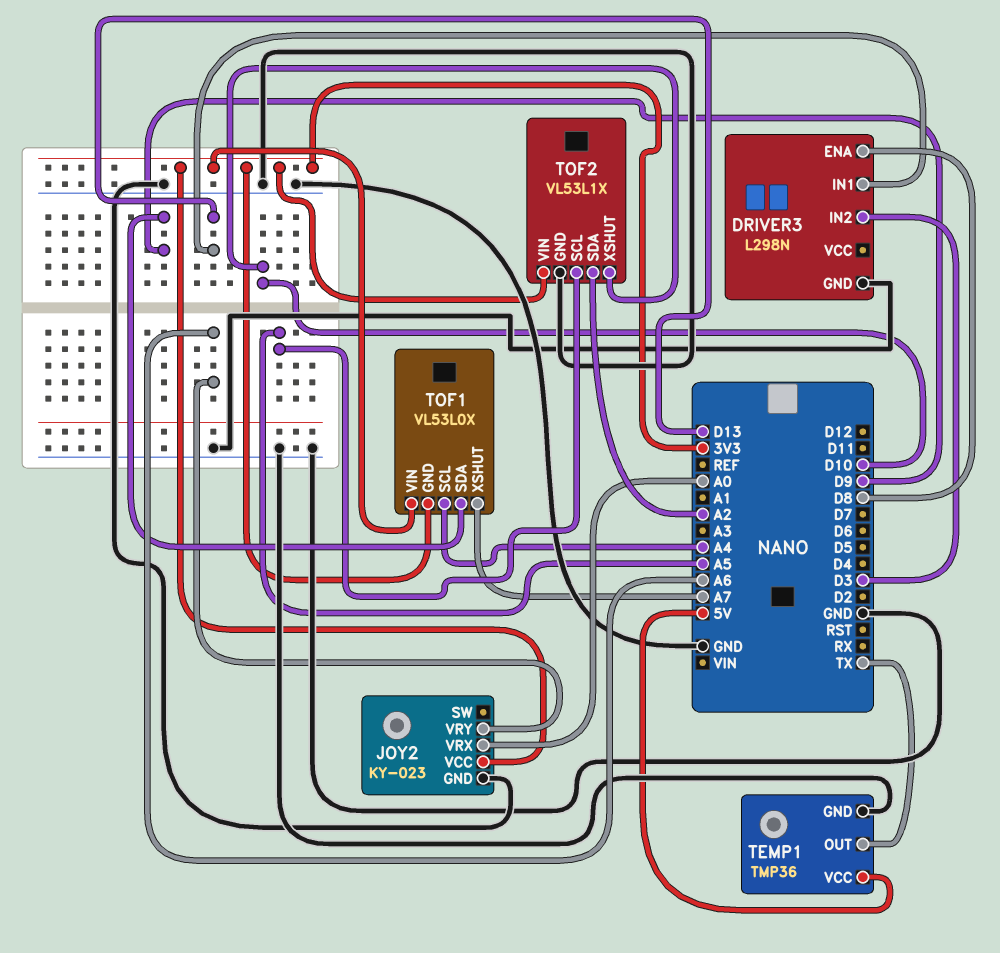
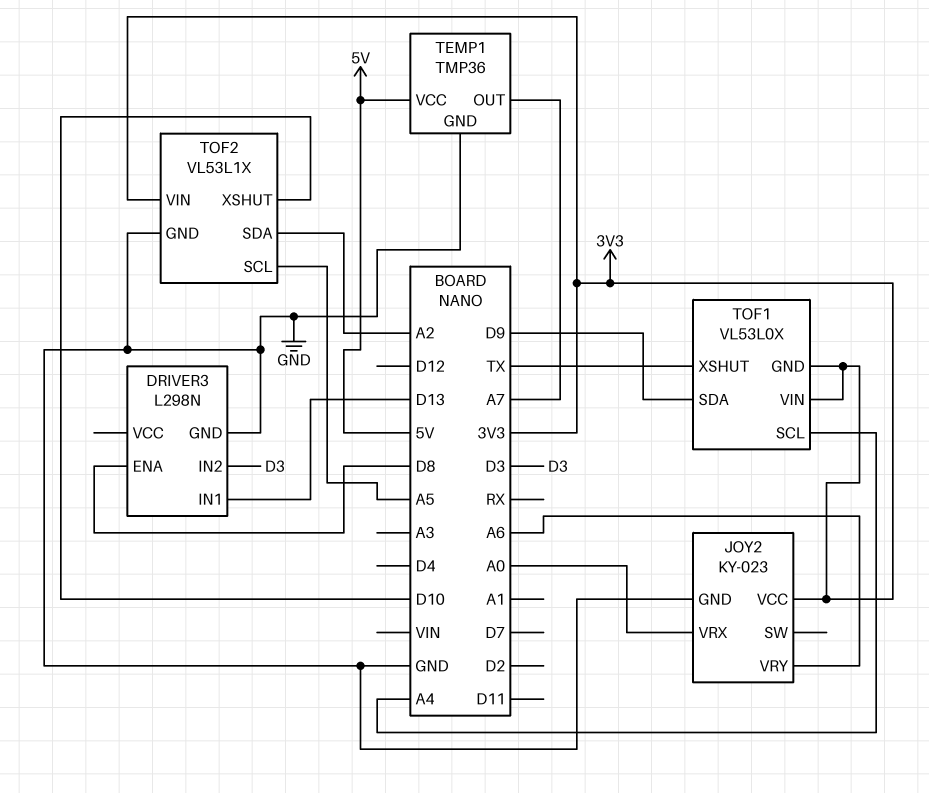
TEMP1 pin OUT: TX -> A7
TOF1 pin XSHUT: A7 -> TX

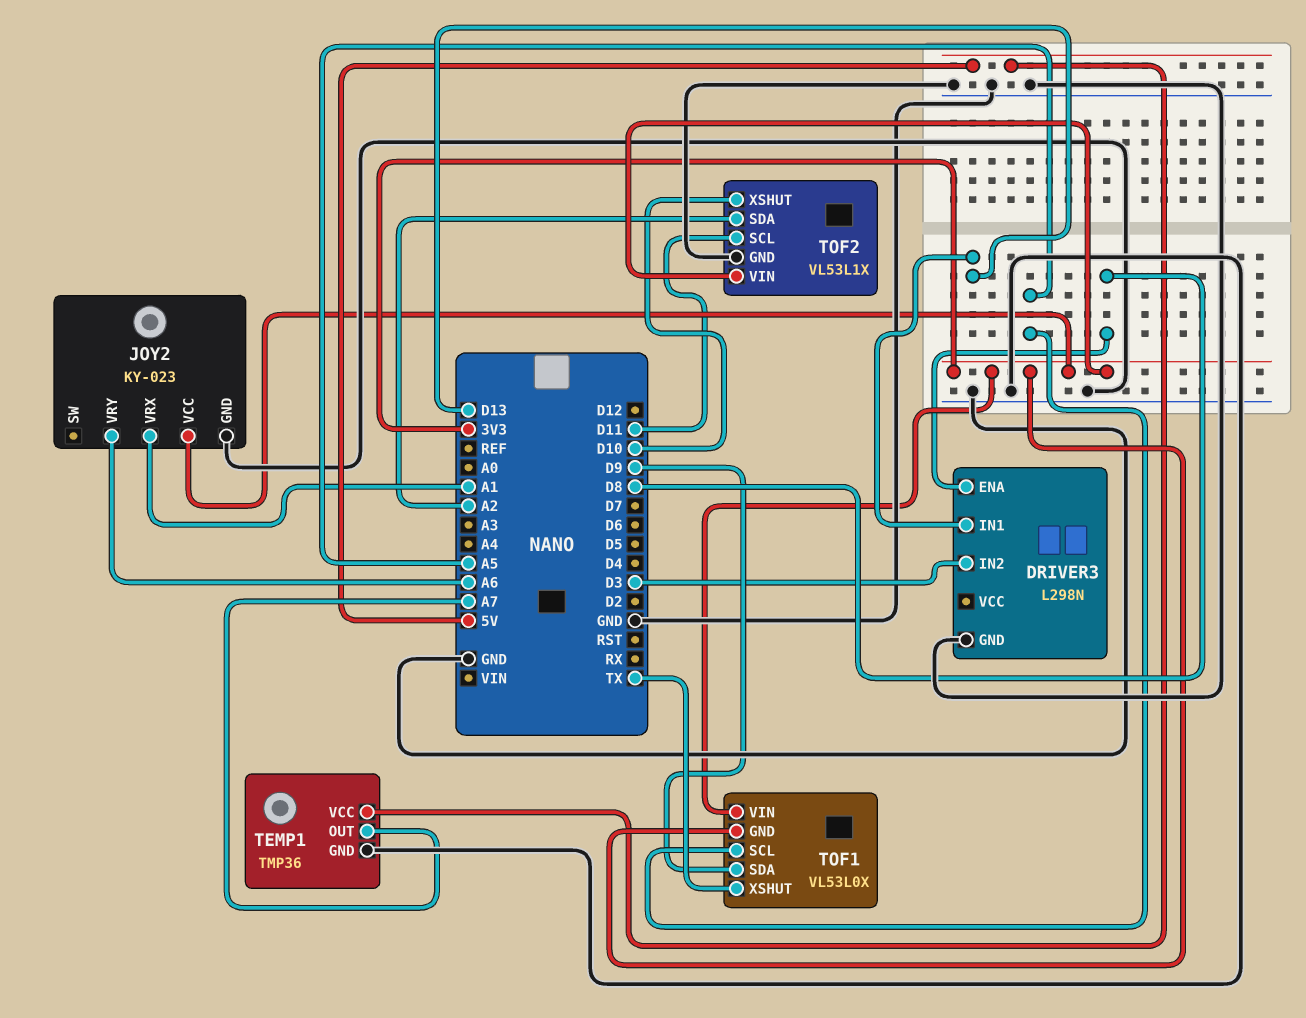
JOY2 pin VRX: A0 -> A1
TOF1 pin SCL: A4 -> A5
TOF2 pin SCL: A5 -> D11

